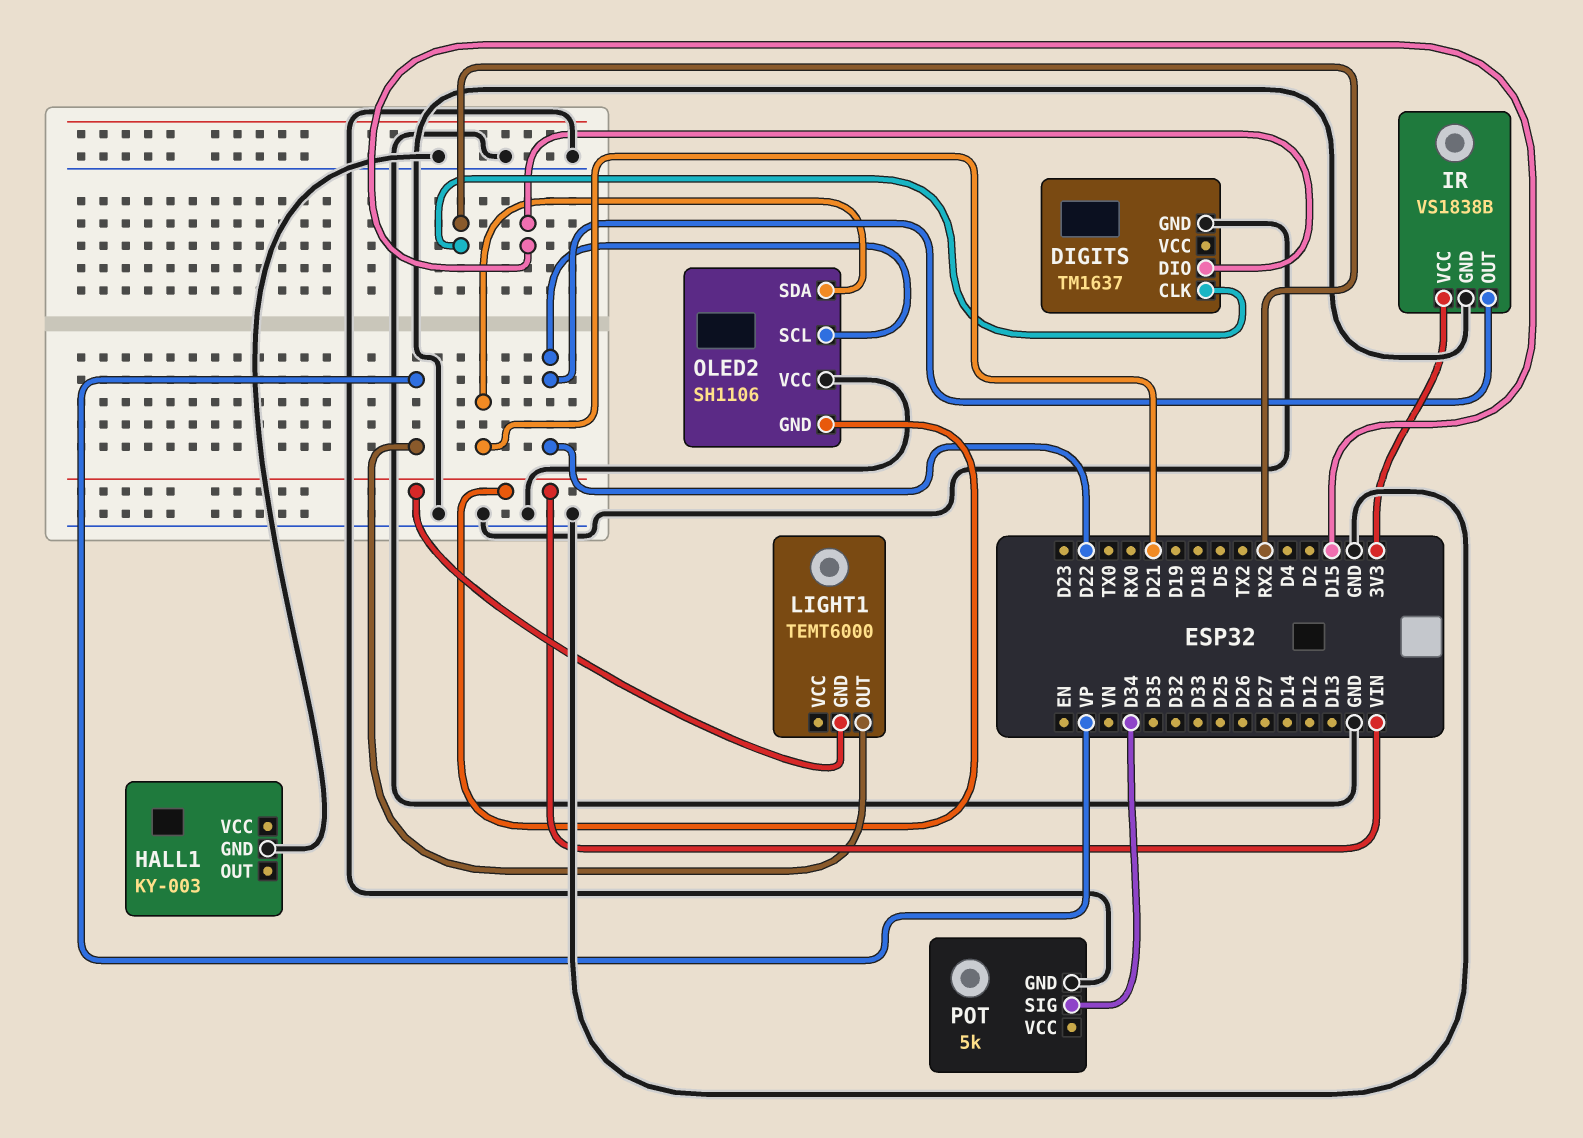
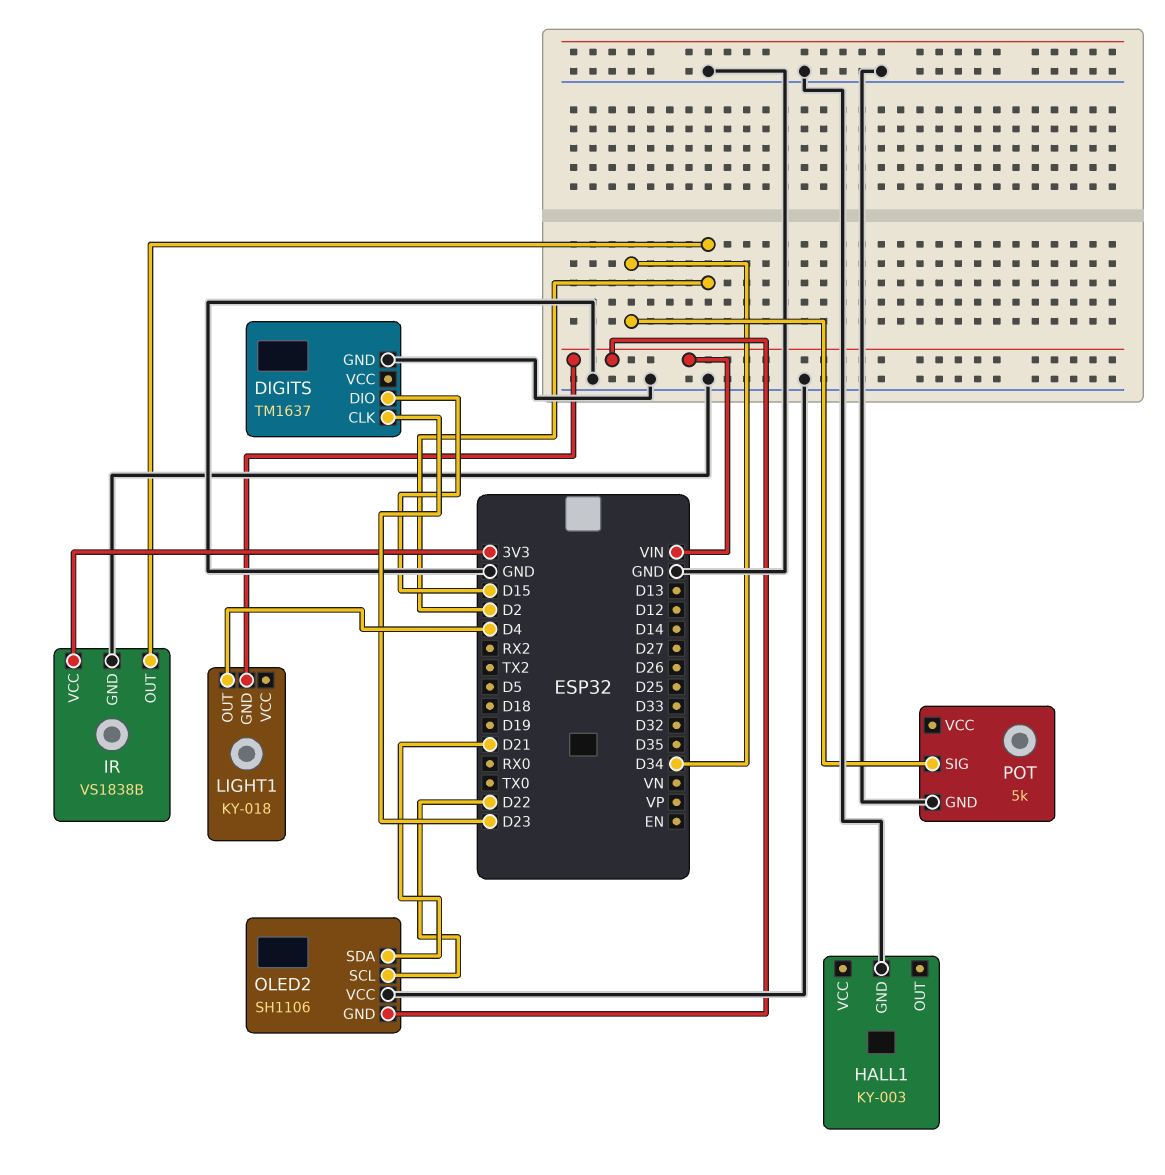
DIGITS pin CLK: RX2 -> D23
IR pin OUT: D22 -> D2
LIGHT1: TEMT6000 -> KY-018
LIGHT1 pin OUT: VP -> D4

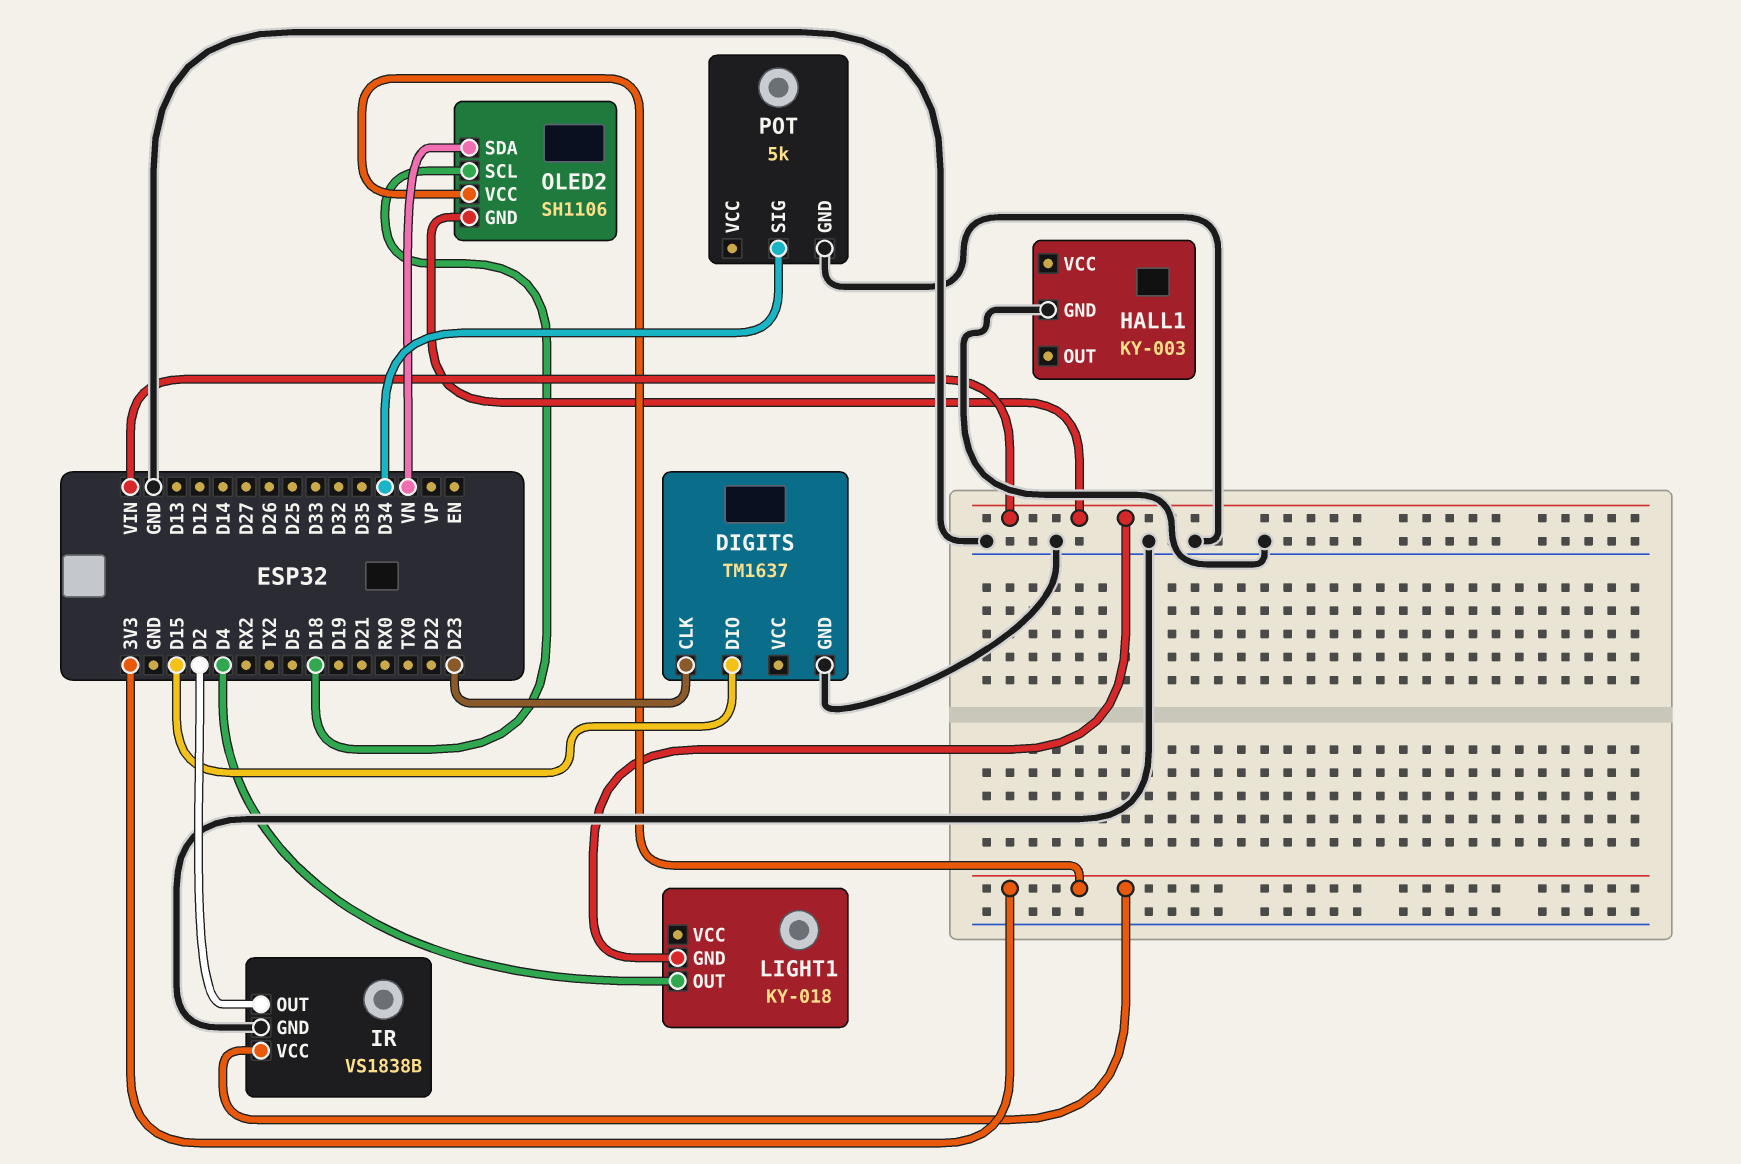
OLED2 pin SCL: D22 -> D18
OLED2 pin SDA: D21 -> VN
OLED2 pin VCC: GND -> 3V3

